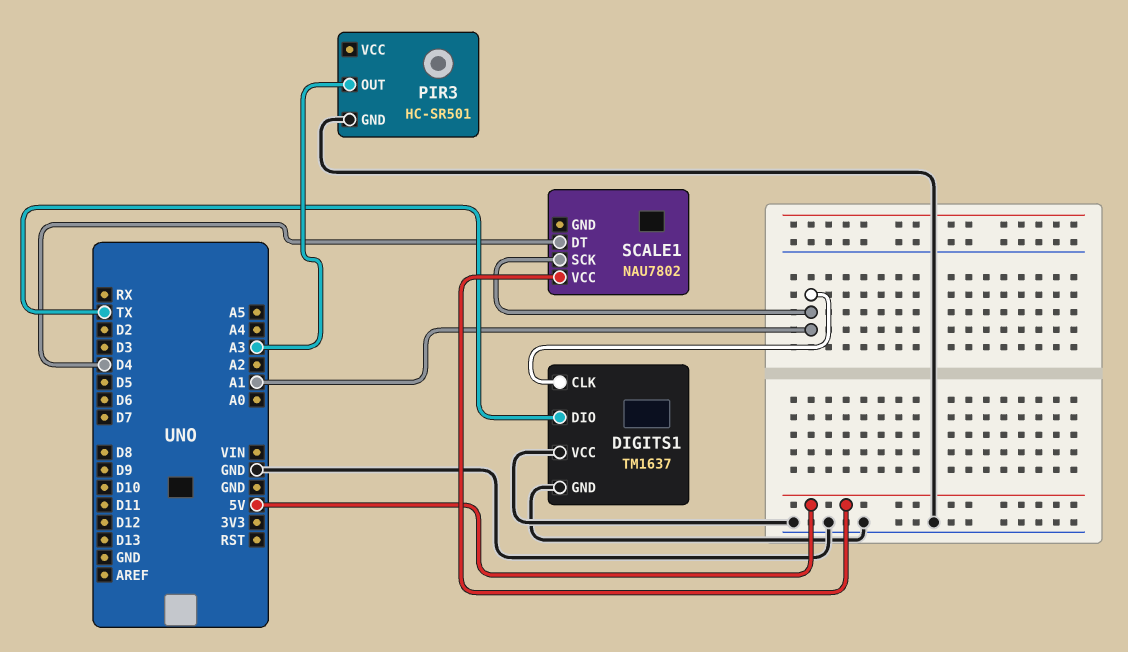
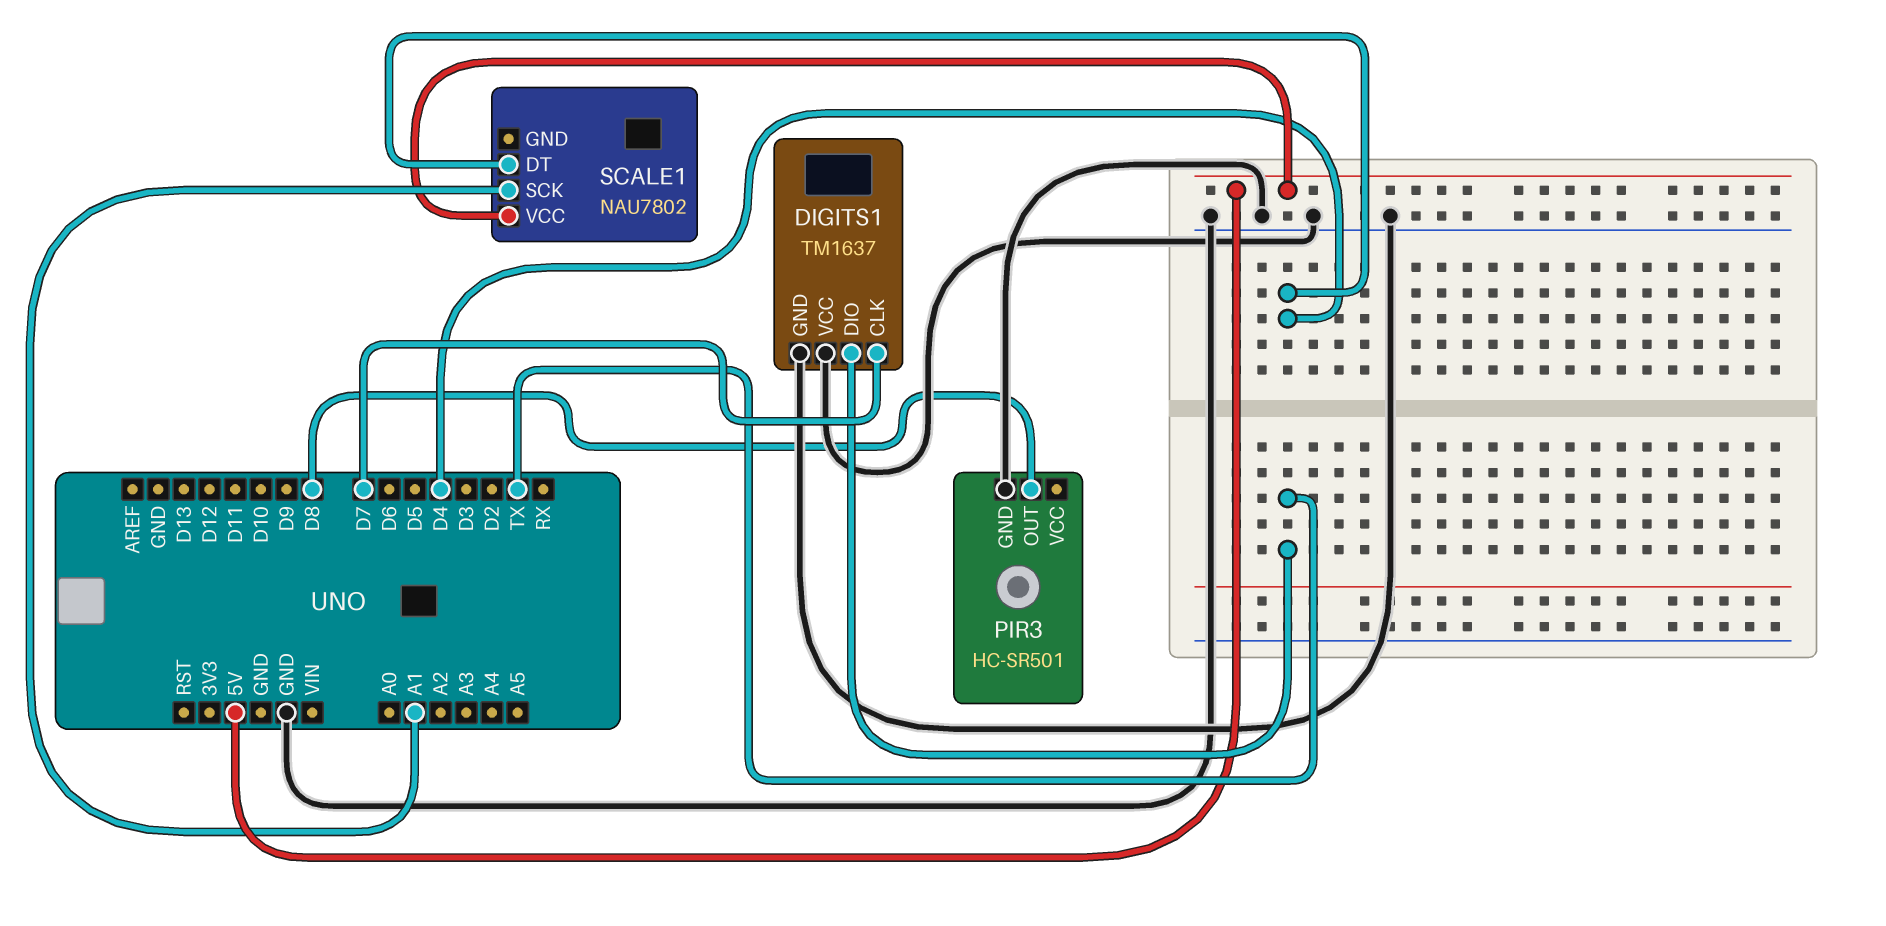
DIGITS1 pin CLK: A1 -> D7
PIR3 pin OUT: A3 -> D8

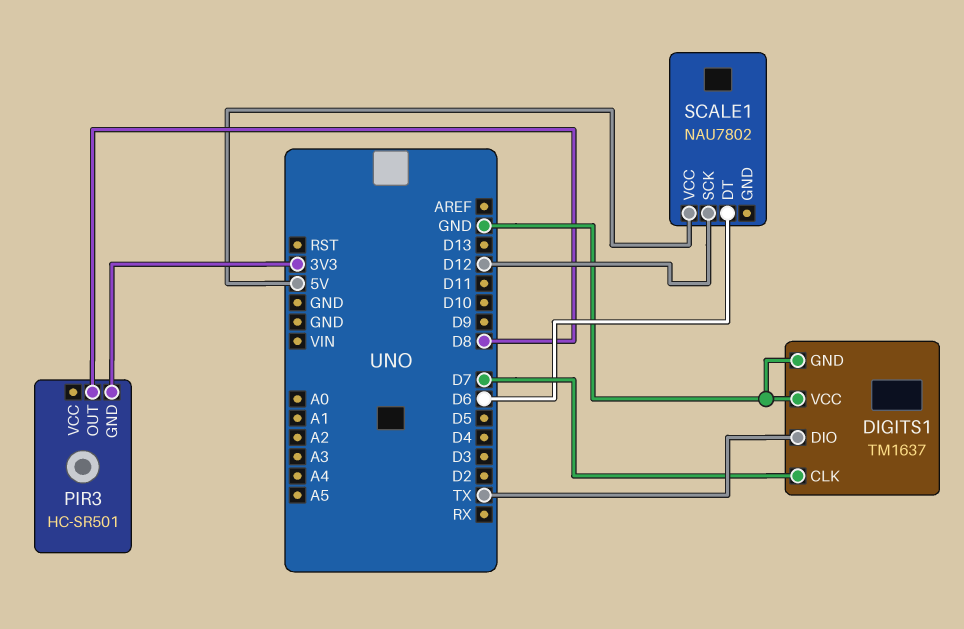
PIR3 pin GND: GND -> 3V3
SCALE1 pin DT: D4 -> D6
SCALE1 pin SCK: A1 -> D12

